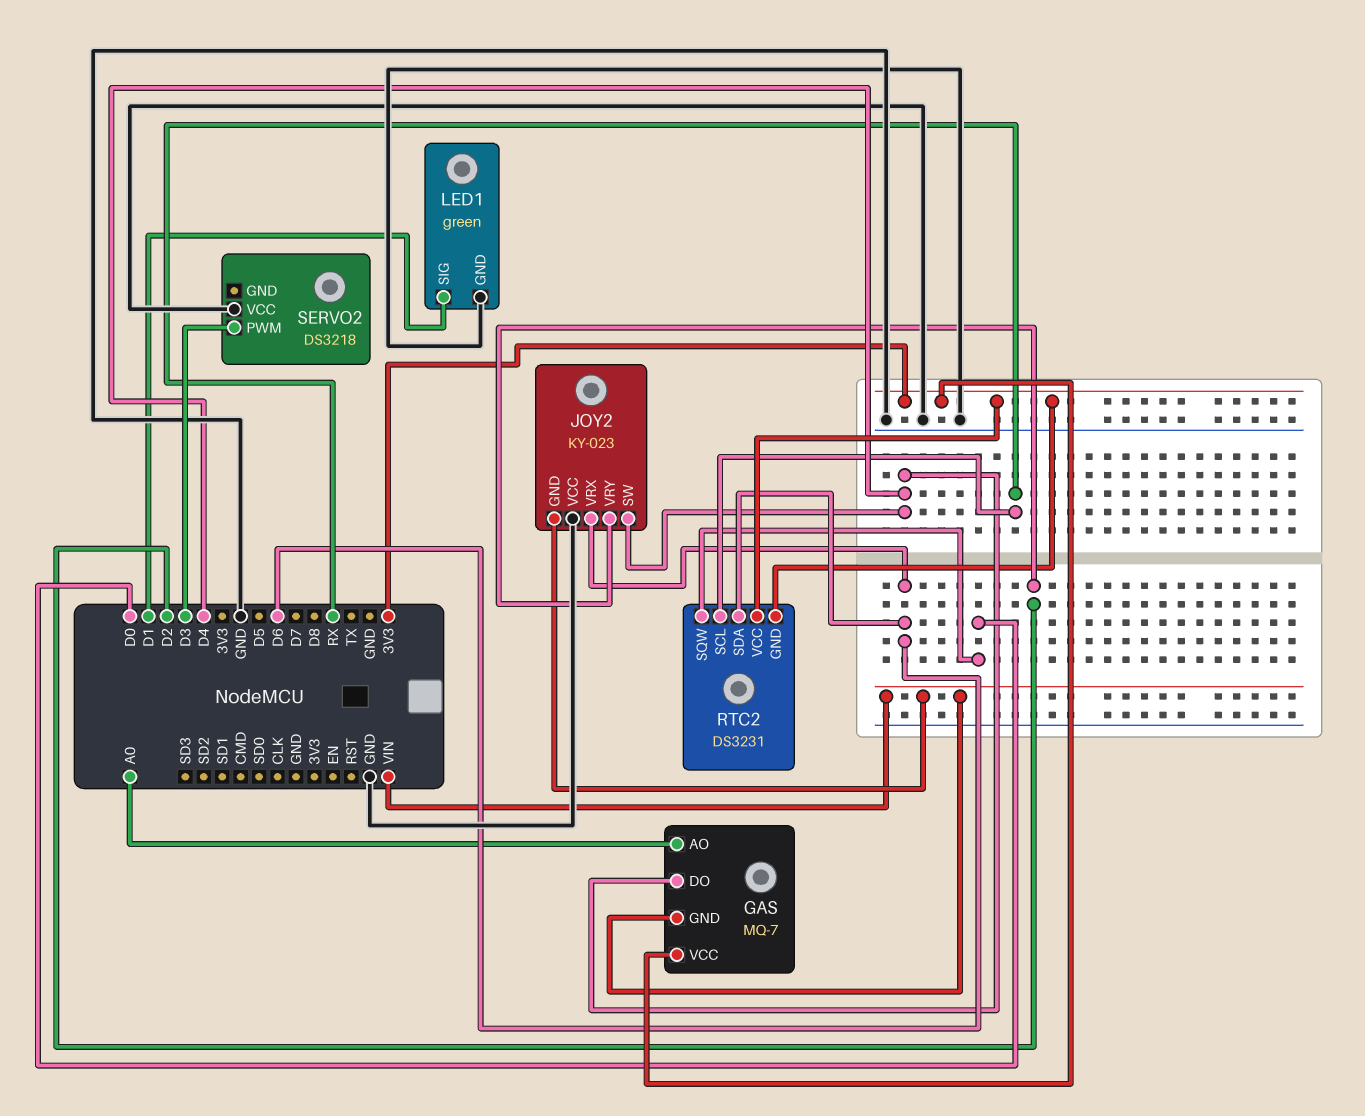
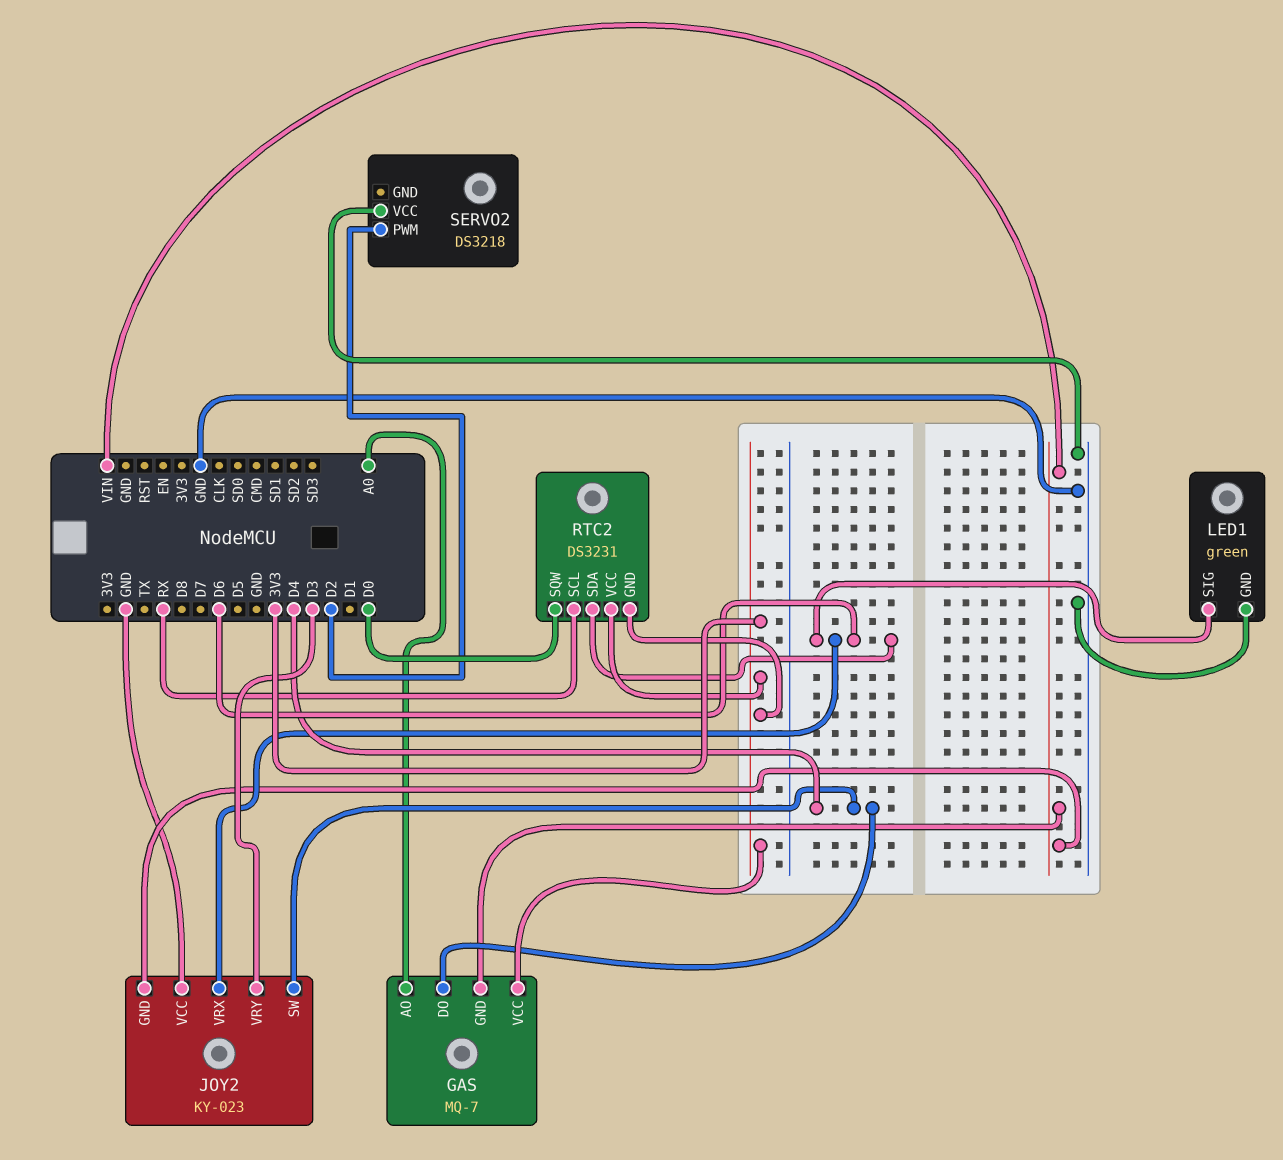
JOY2 pin VRY: D2 -> D3
LED1 pin SIG: D1 -> D6
SERVO2 pin PWM: D3 -> D2

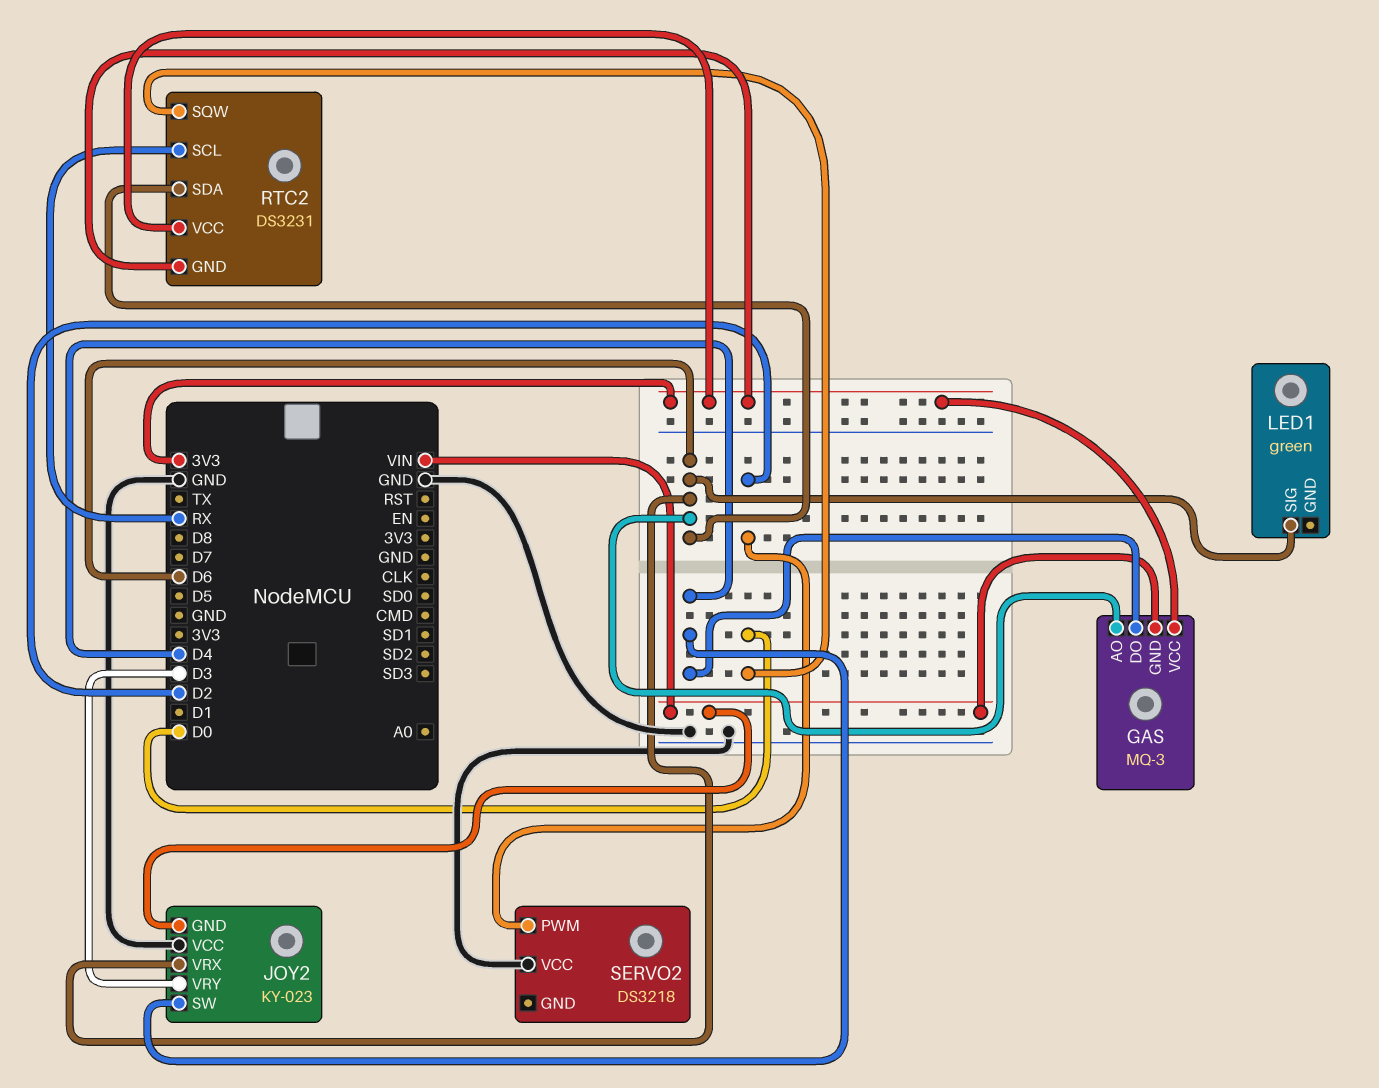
GAS: MQ-7 -> MQ-3
GAS pin AO: A0 -> D6
LED1 pin GND: GND -> none

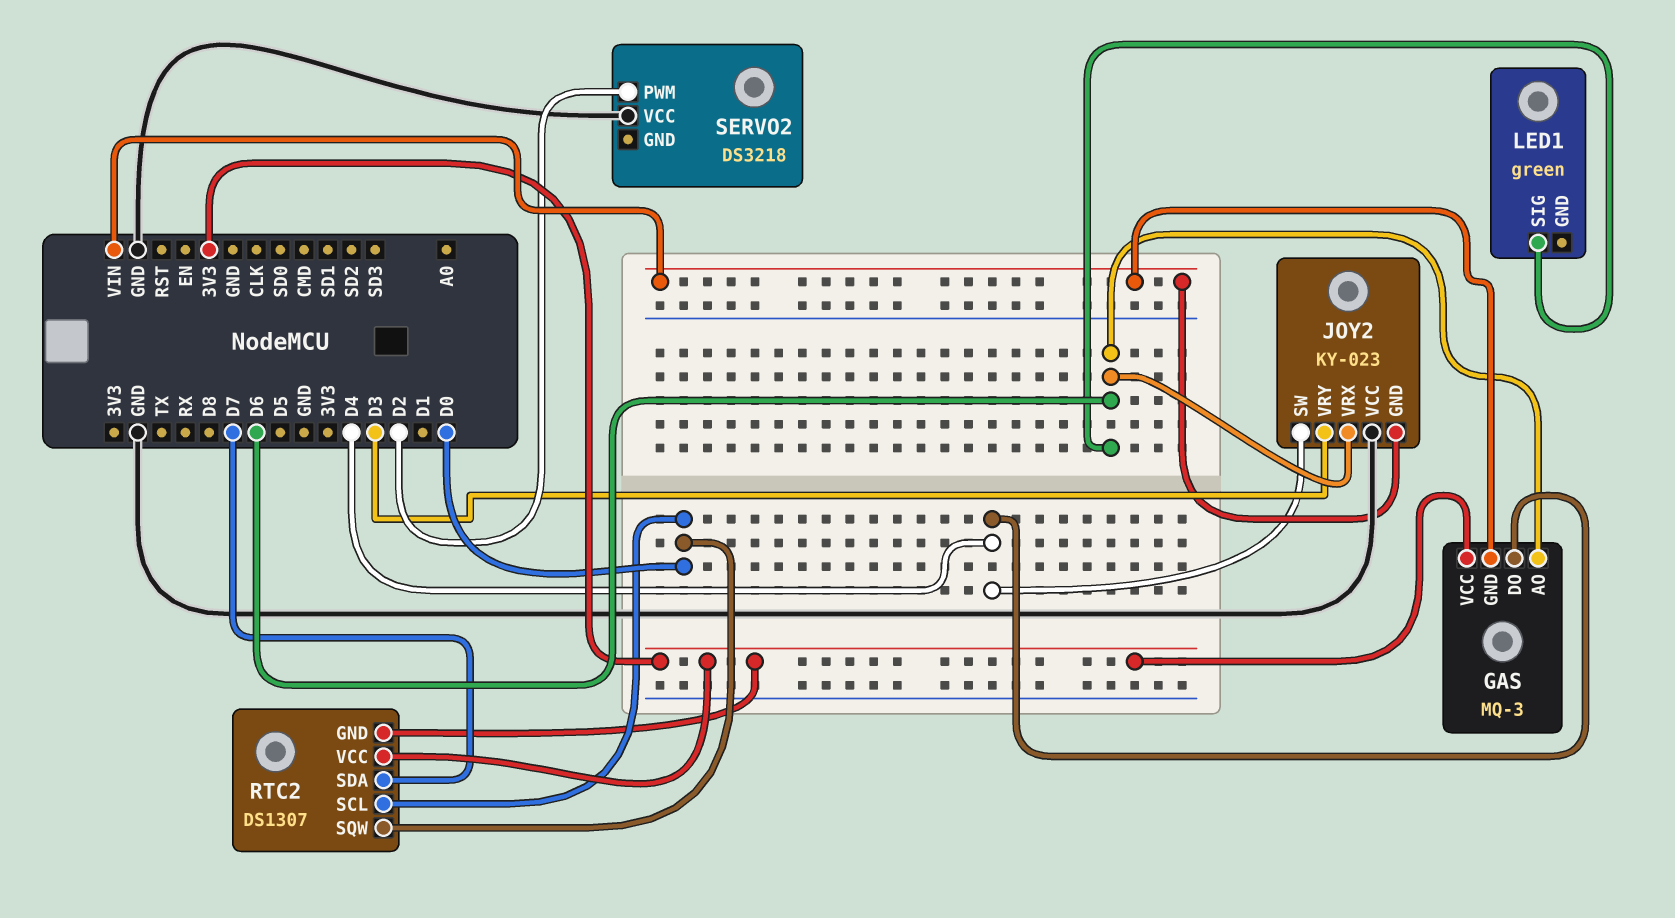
RTC2: DS3231 -> DS1307
RTC2 pin SCL: RX -> D0
RTC2 pin SDA: D6 -> D7

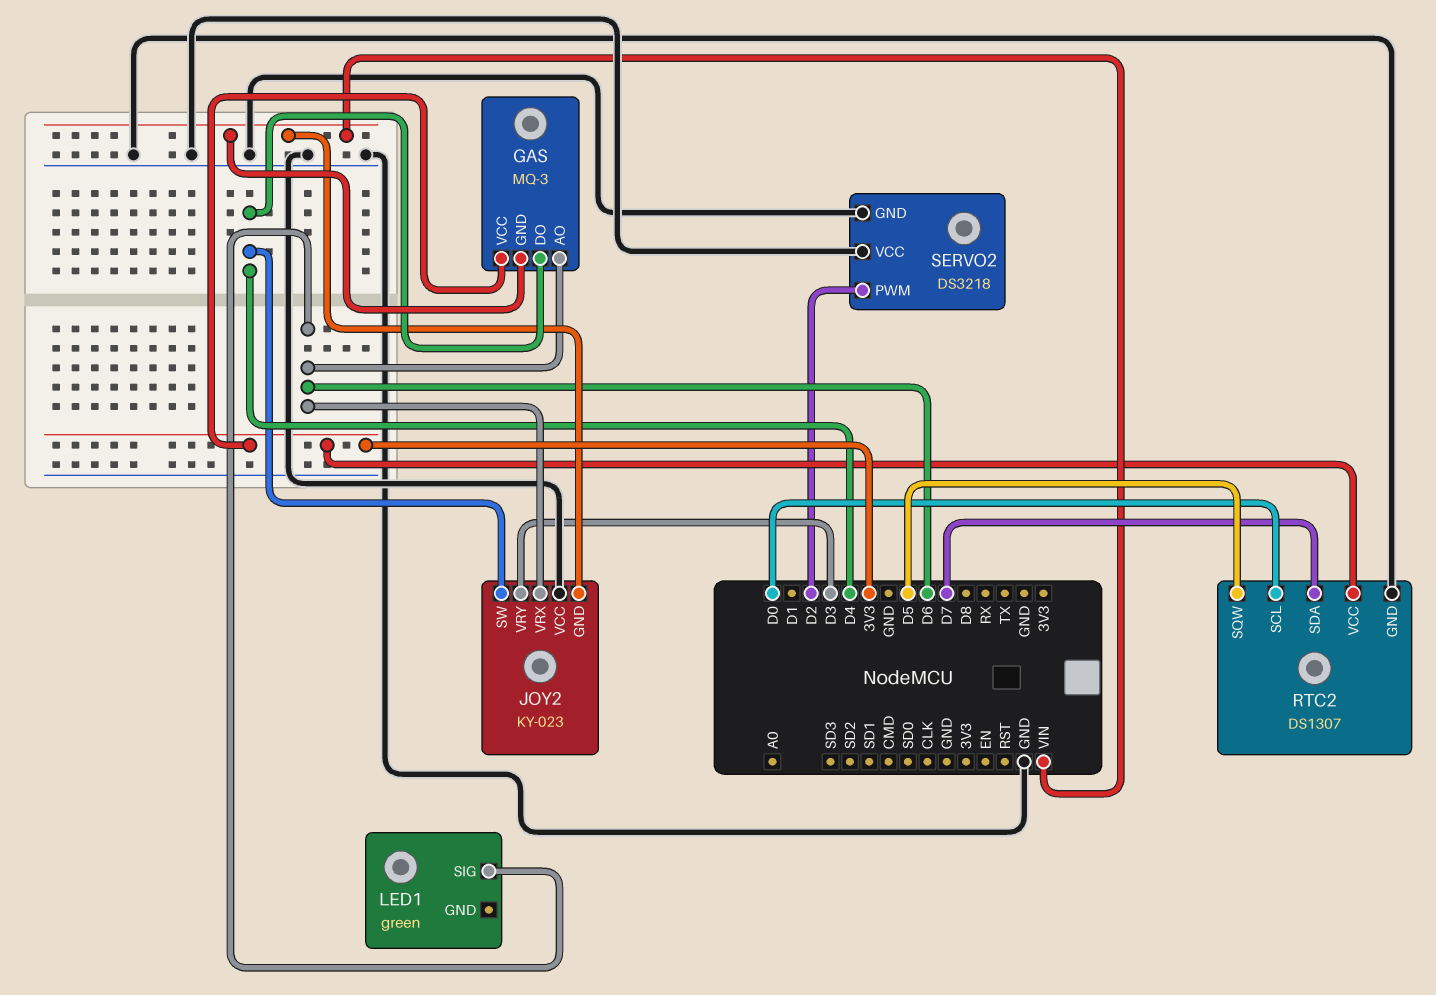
RTC2 pin GND: 3V3 -> GND
RTC2 pin SQW: D0 -> D5
SERVO2 pin GND: none -> GND

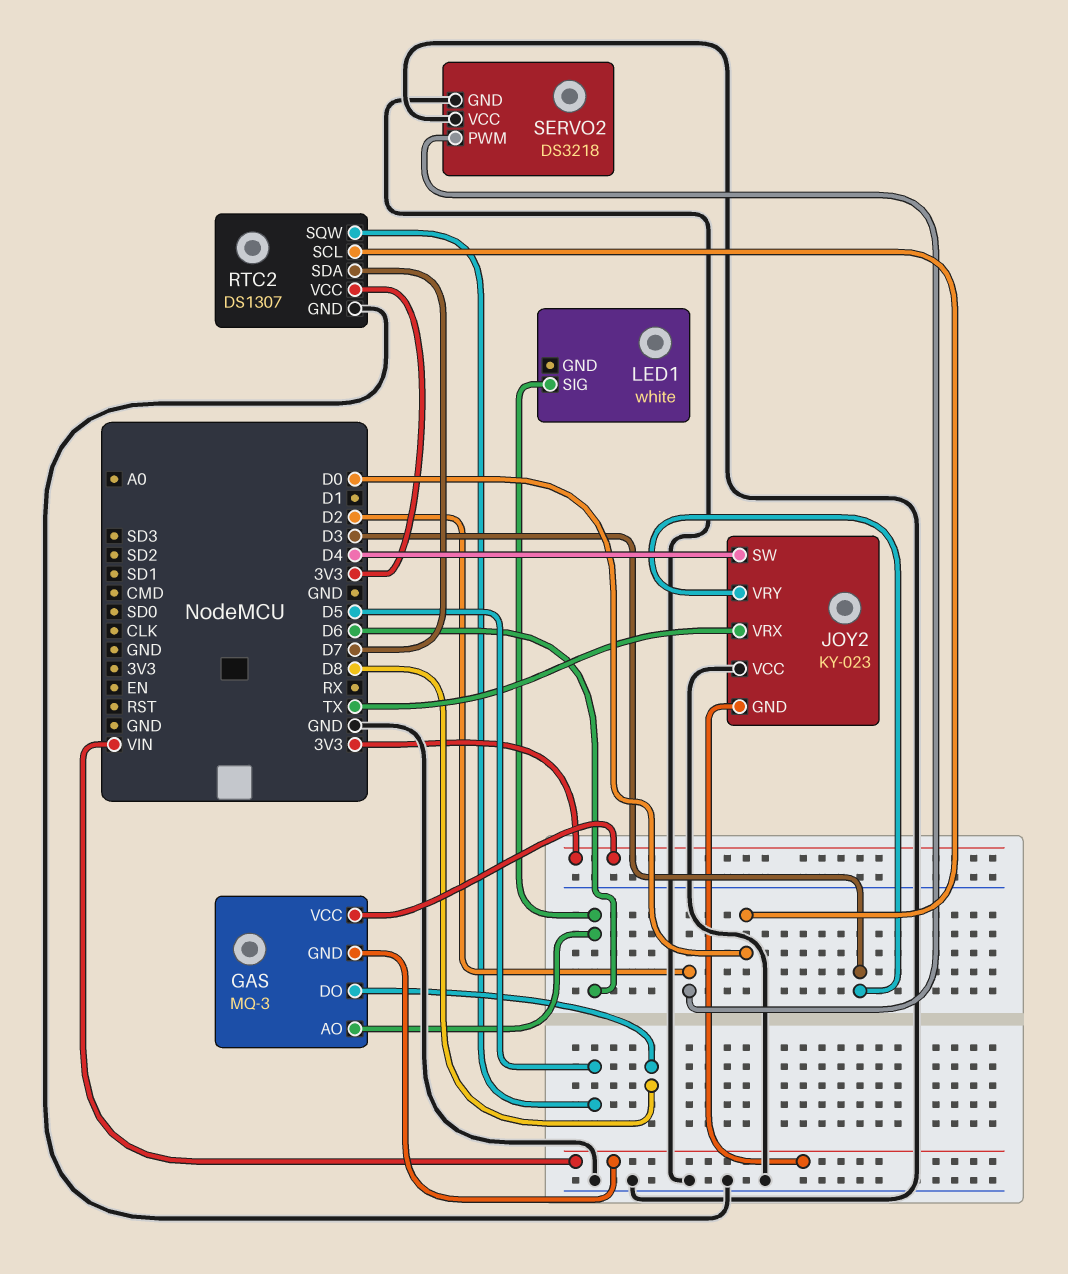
GAS pin DO: D4 -> D8
JOY2 pin VRX: D6 -> TX
LED1: green -> white

